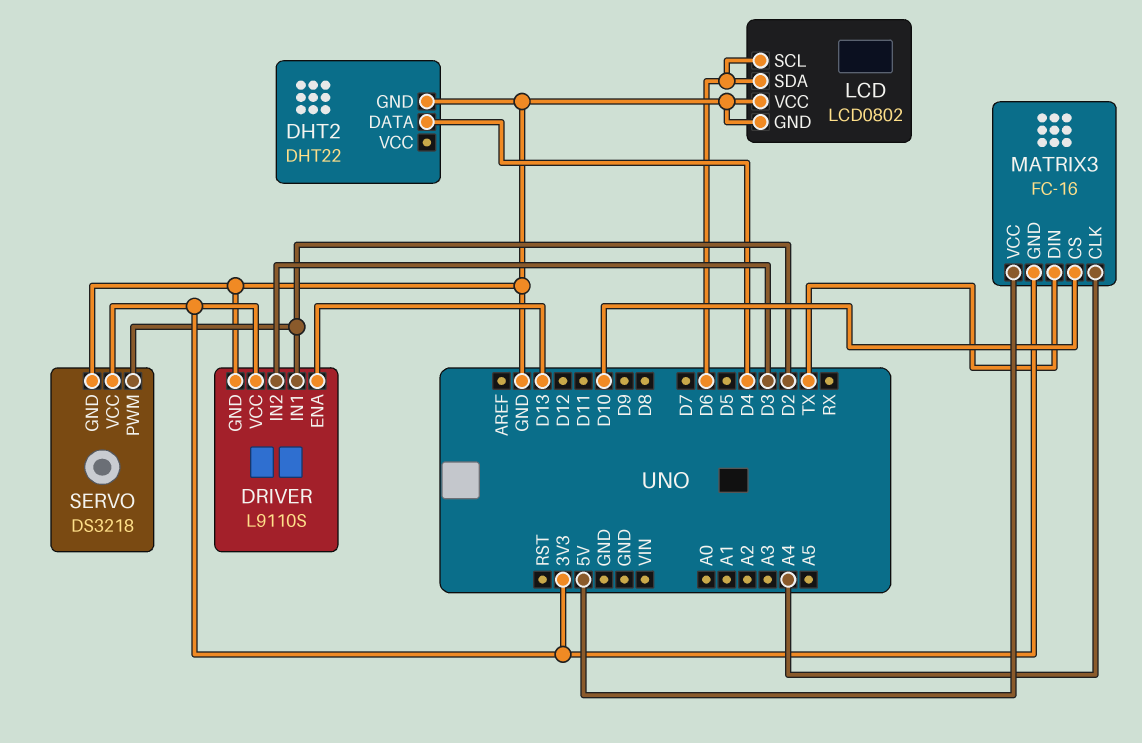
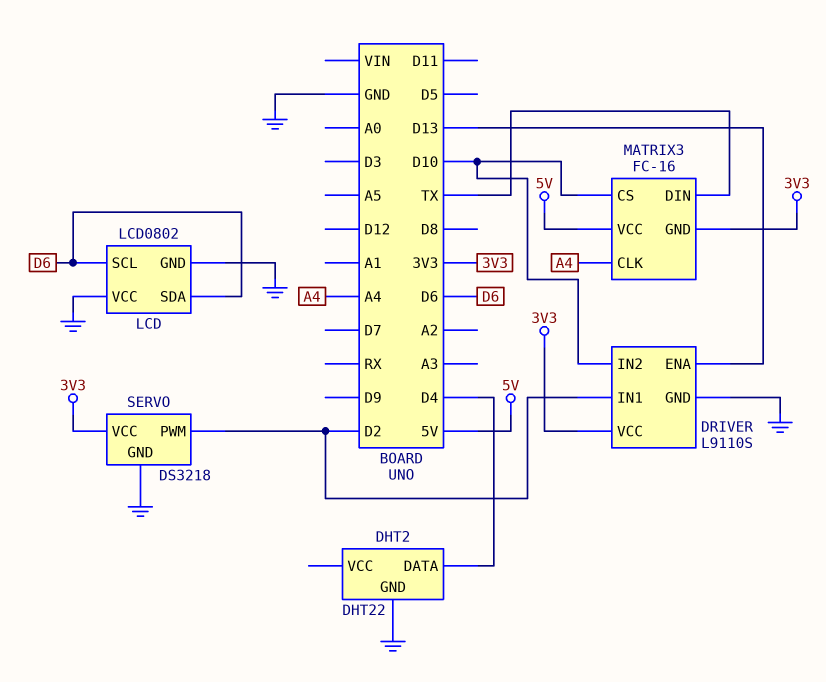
DRIVER pin IN2: D3 -> D10

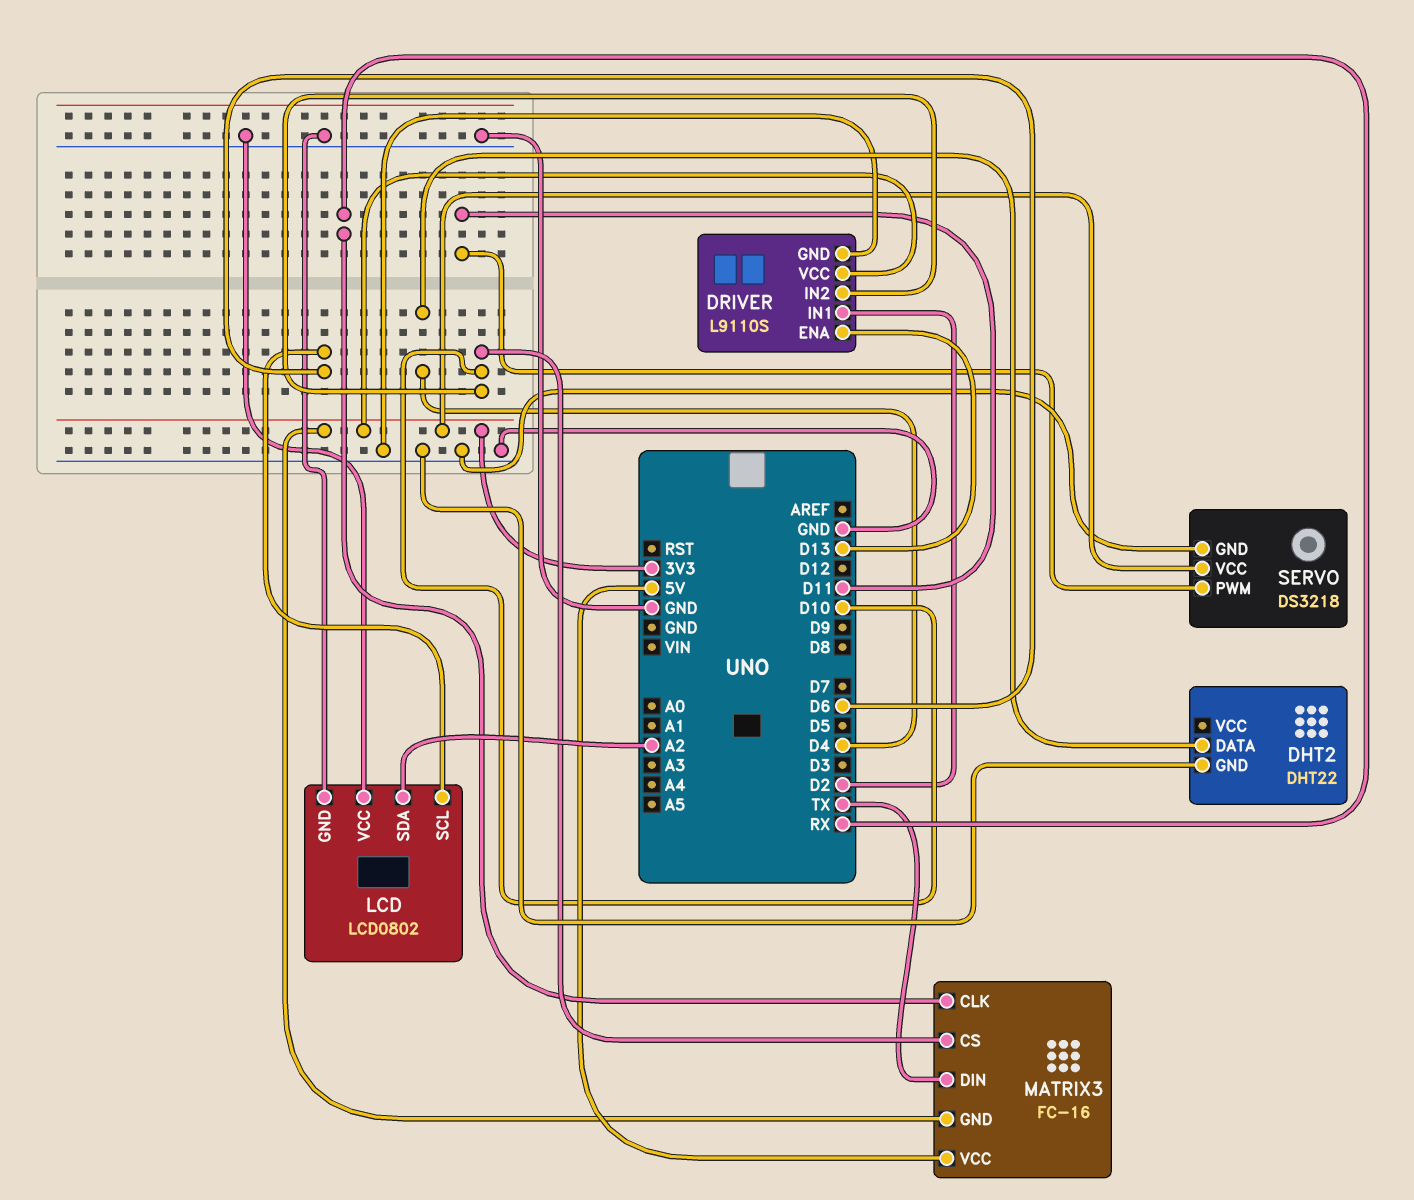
LCD pin SDA: D6 -> A2
MATRIX3 pin CLK: A4 -> RX
SERVO pin PWM: D2 -> D11

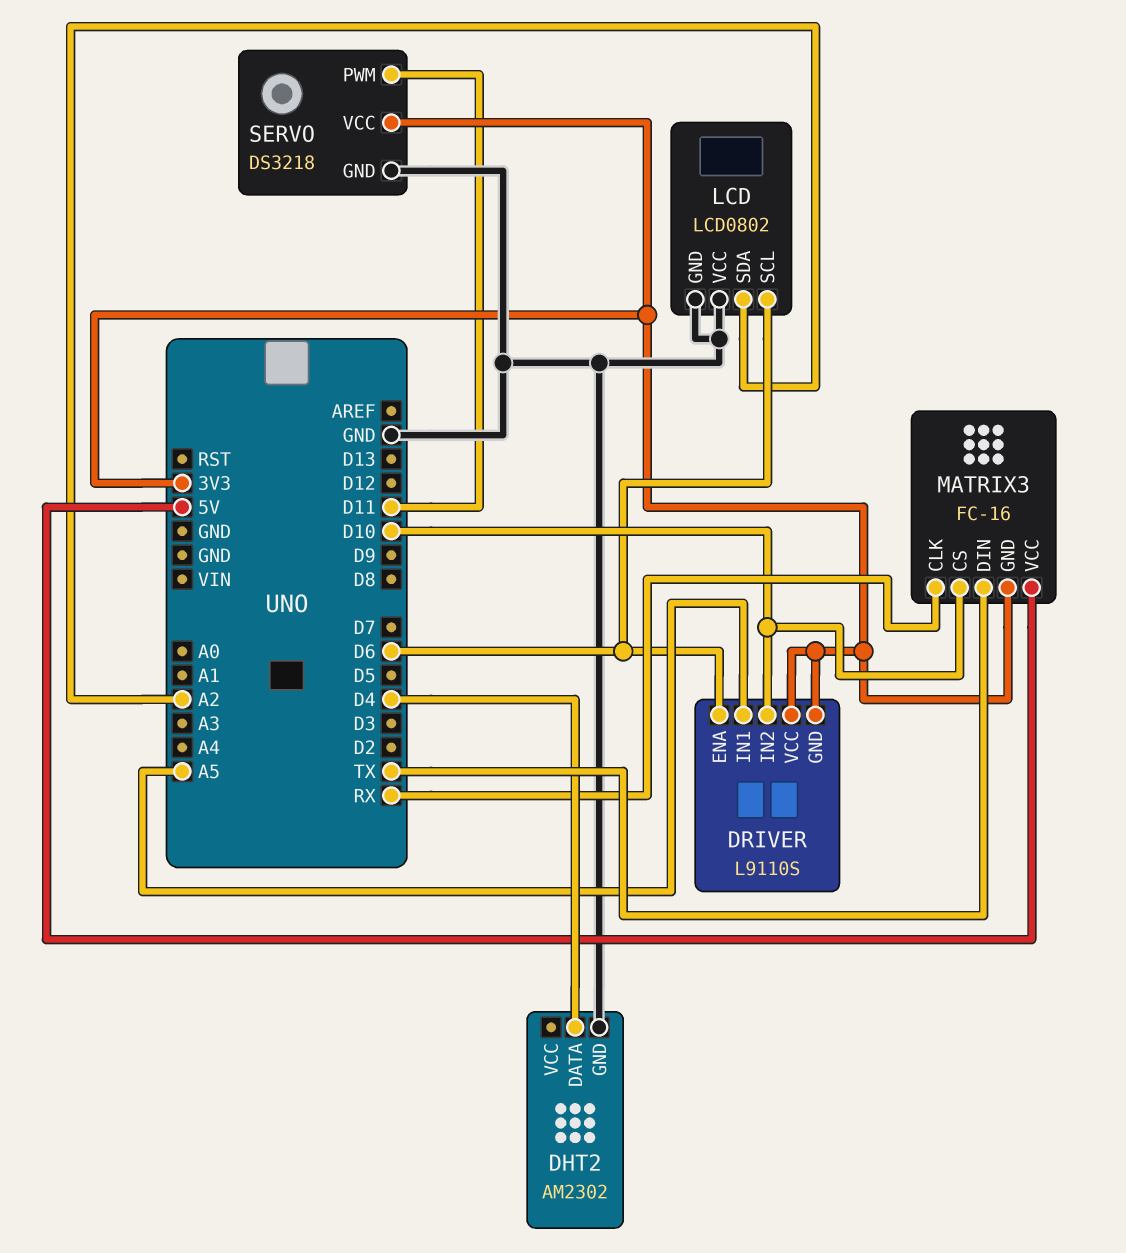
DHT2: DHT22 -> AM2302
DRIVER pin ENA: D13 -> D6
DRIVER pin GND: GND -> 3V3
DRIVER pin IN1: D2 -> A5

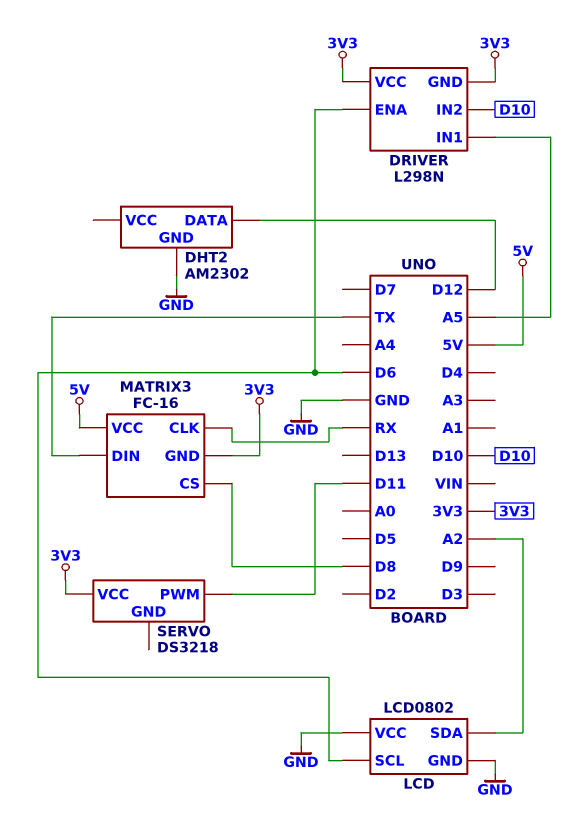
DHT2 pin DATA: D4 -> D12
DRIVER: L9110S -> L298N
MATRIX3 pin CS: D10 -> D8
SERVO pin GND: GND -> none

